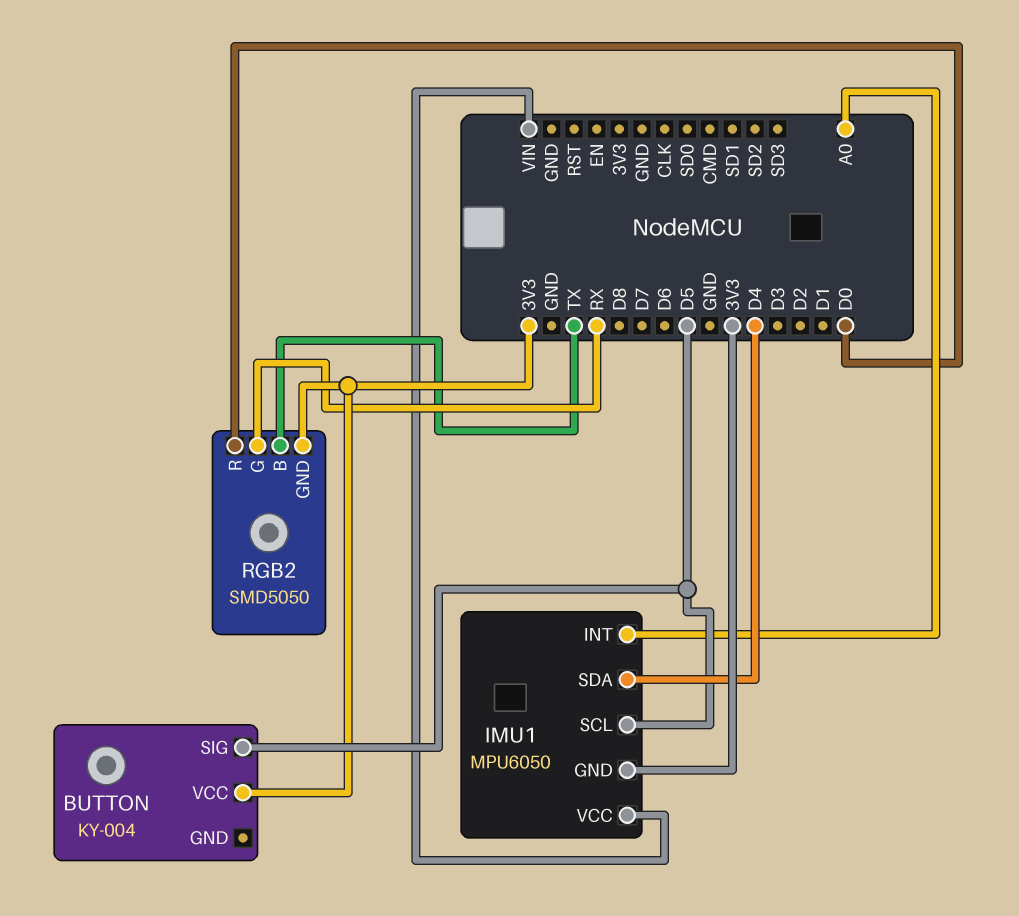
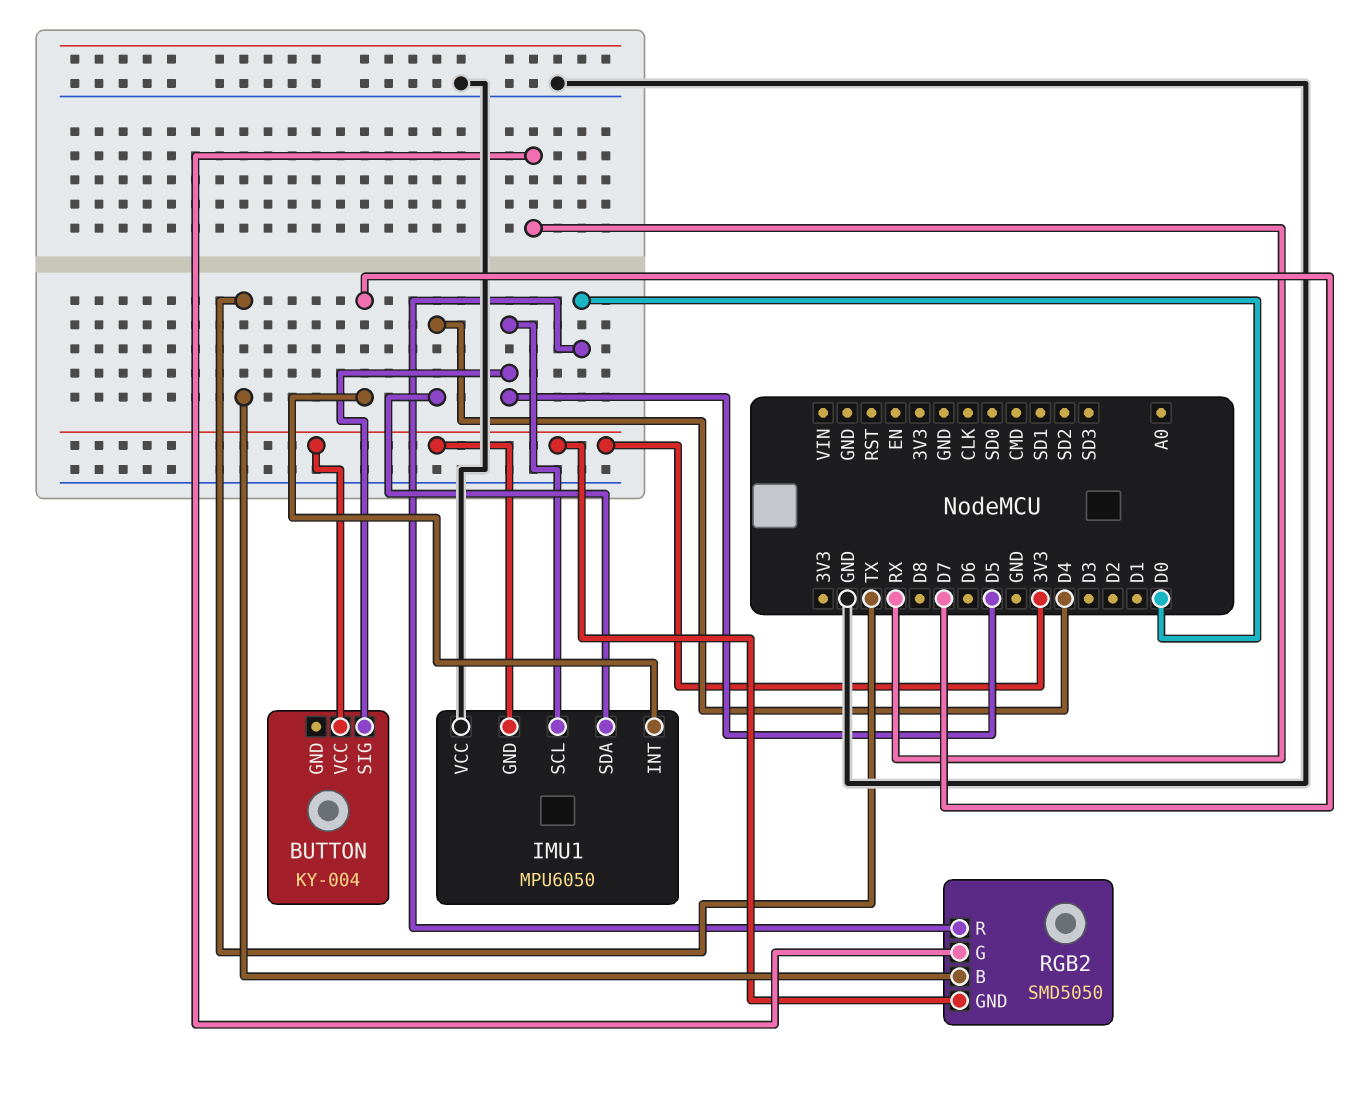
IMU1 pin INT: A0 -> D7
IMU1 pin VCC: VIN -> GND

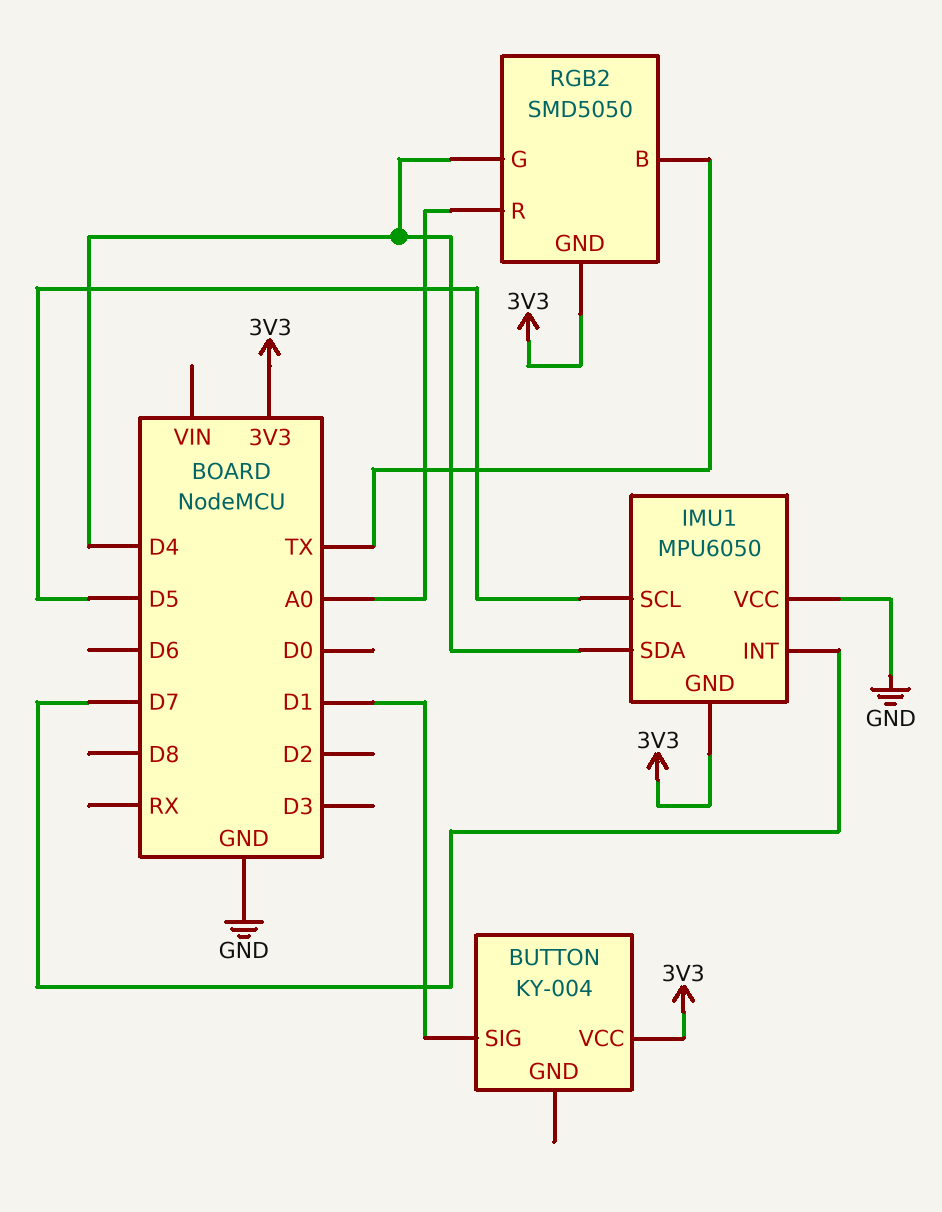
BUTTON pin SIG: D5 -> D1
RGB2 pin G: RX -> D4
RGB2 pin R: D0 -> A0

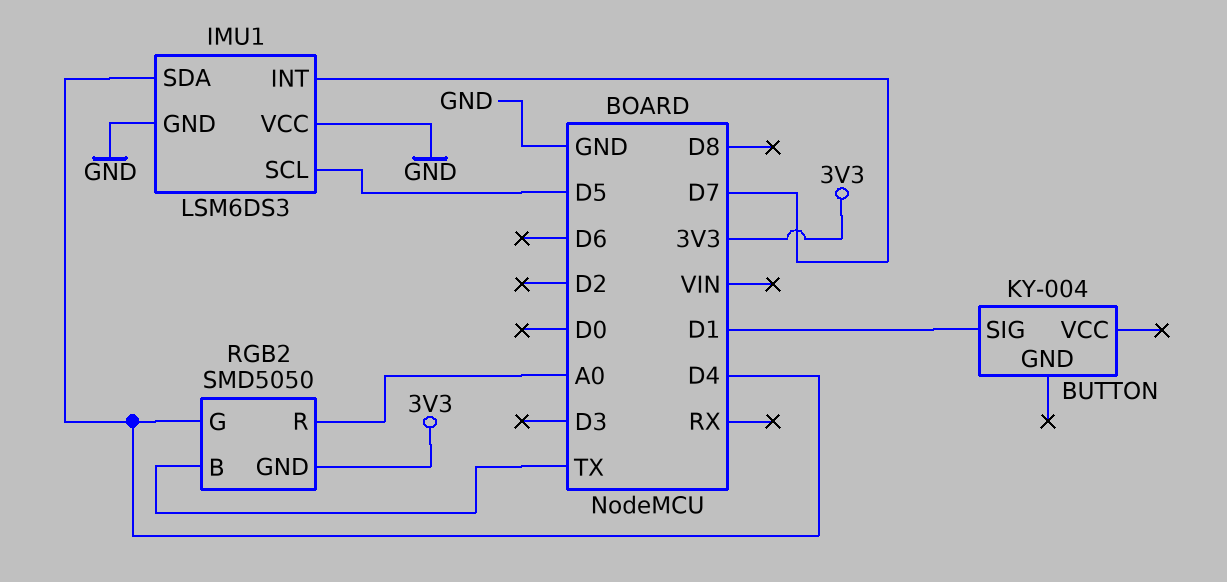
BUTTON pin VCC: 3V3 -> none
IMU1: MPU6050 -> LSM6DS3
IMU1 pin GND: 3V3 -> GND

